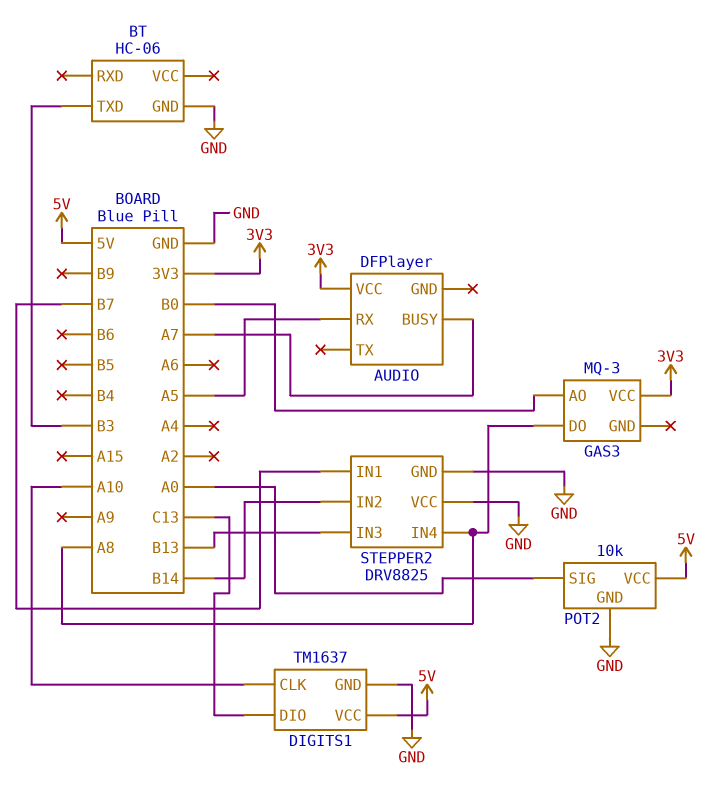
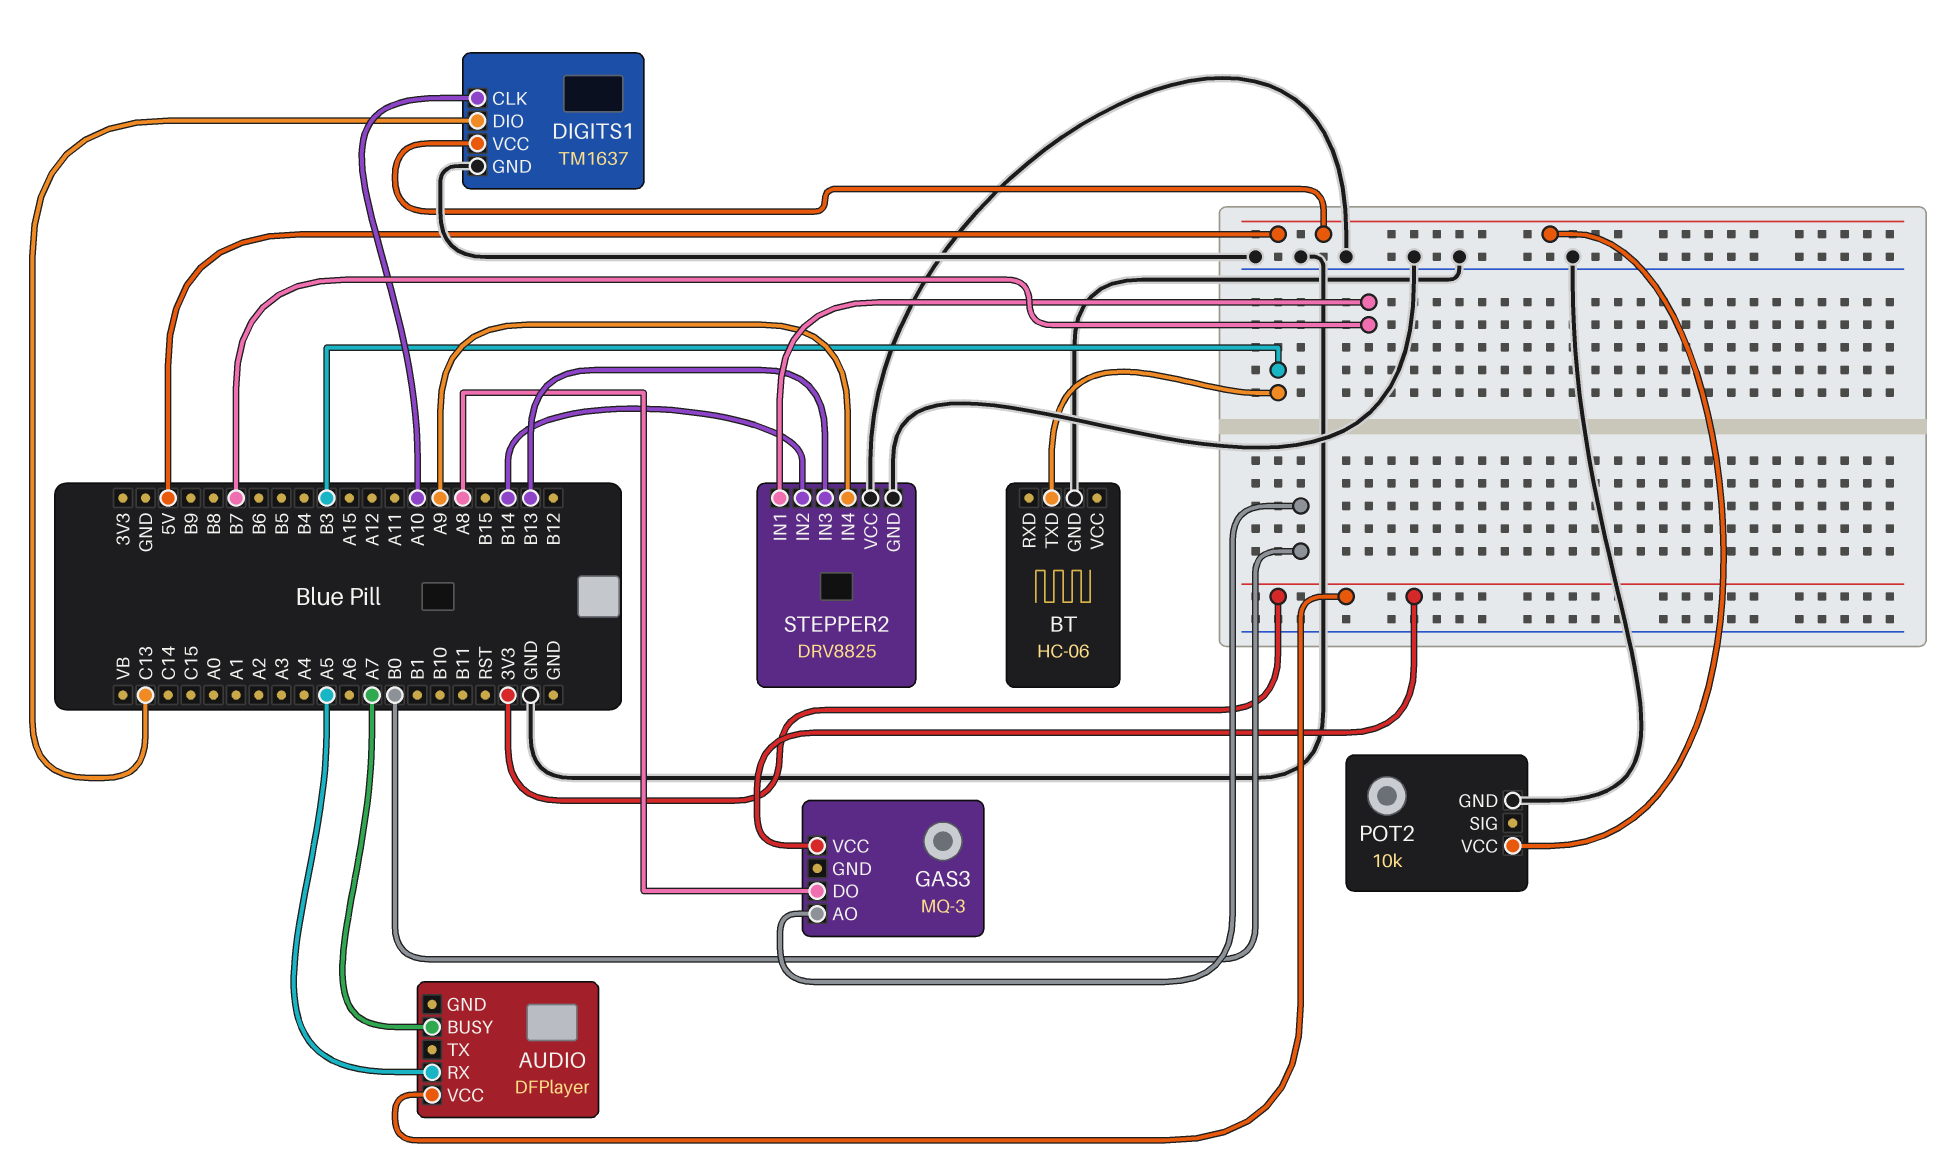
POT2 pin SIG: A0 -> none
STEPPER2 pin IN4: A8 -> A9

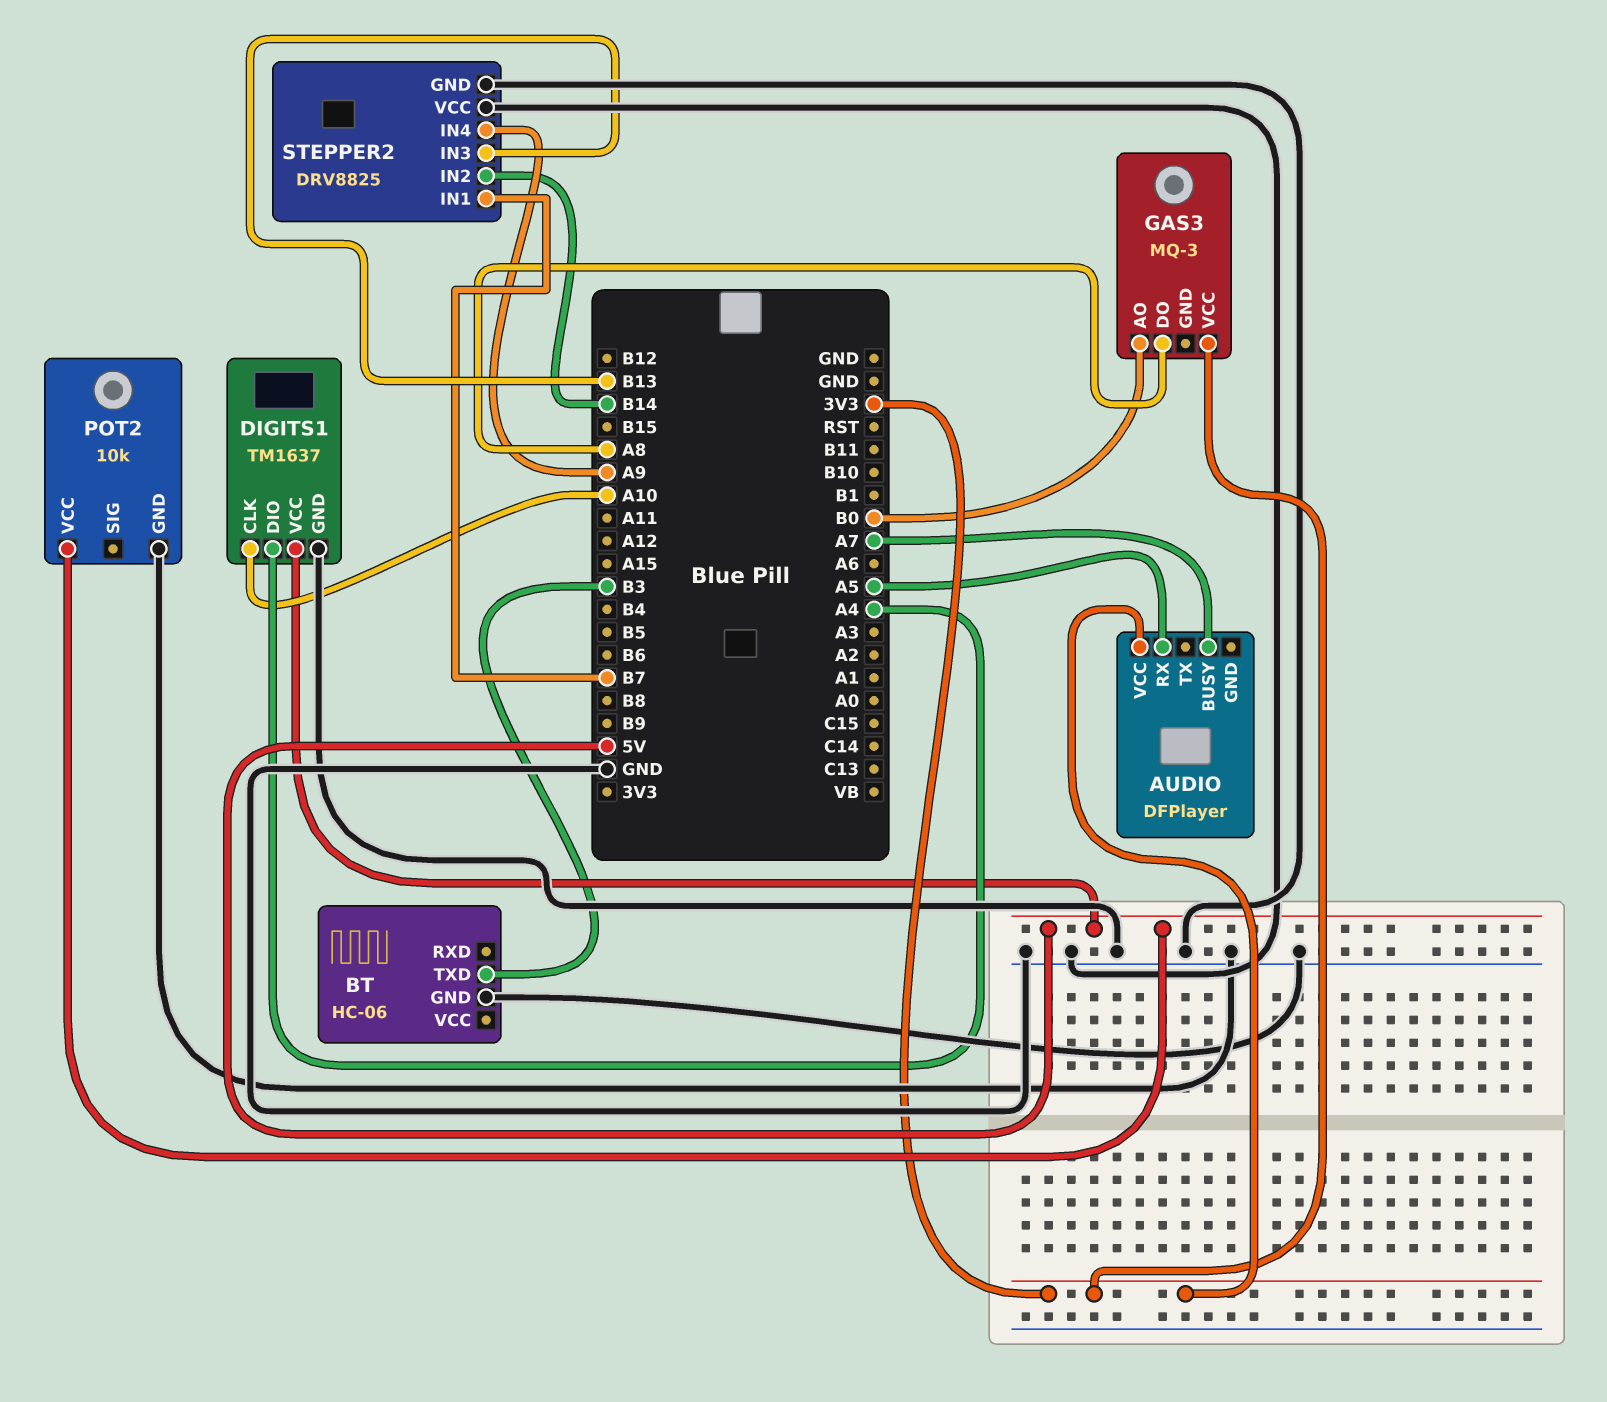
DIGITS1 pin DIO: C13 -> A4

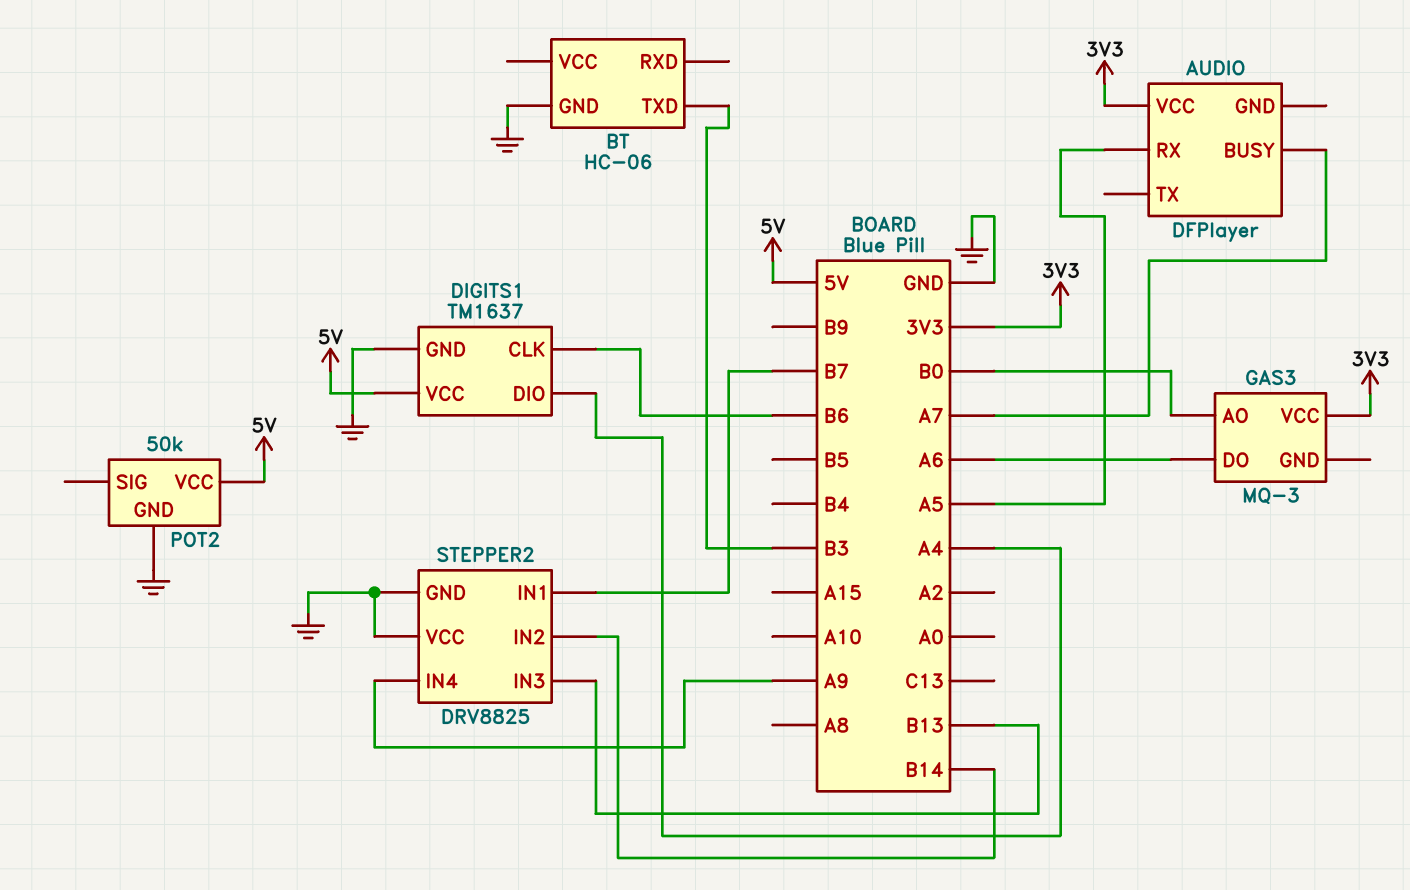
DIGITS1 pin CLK: A10 -> B6
GAS3 pin DO: A8 -> A6
POT2: 10k -> 50k

